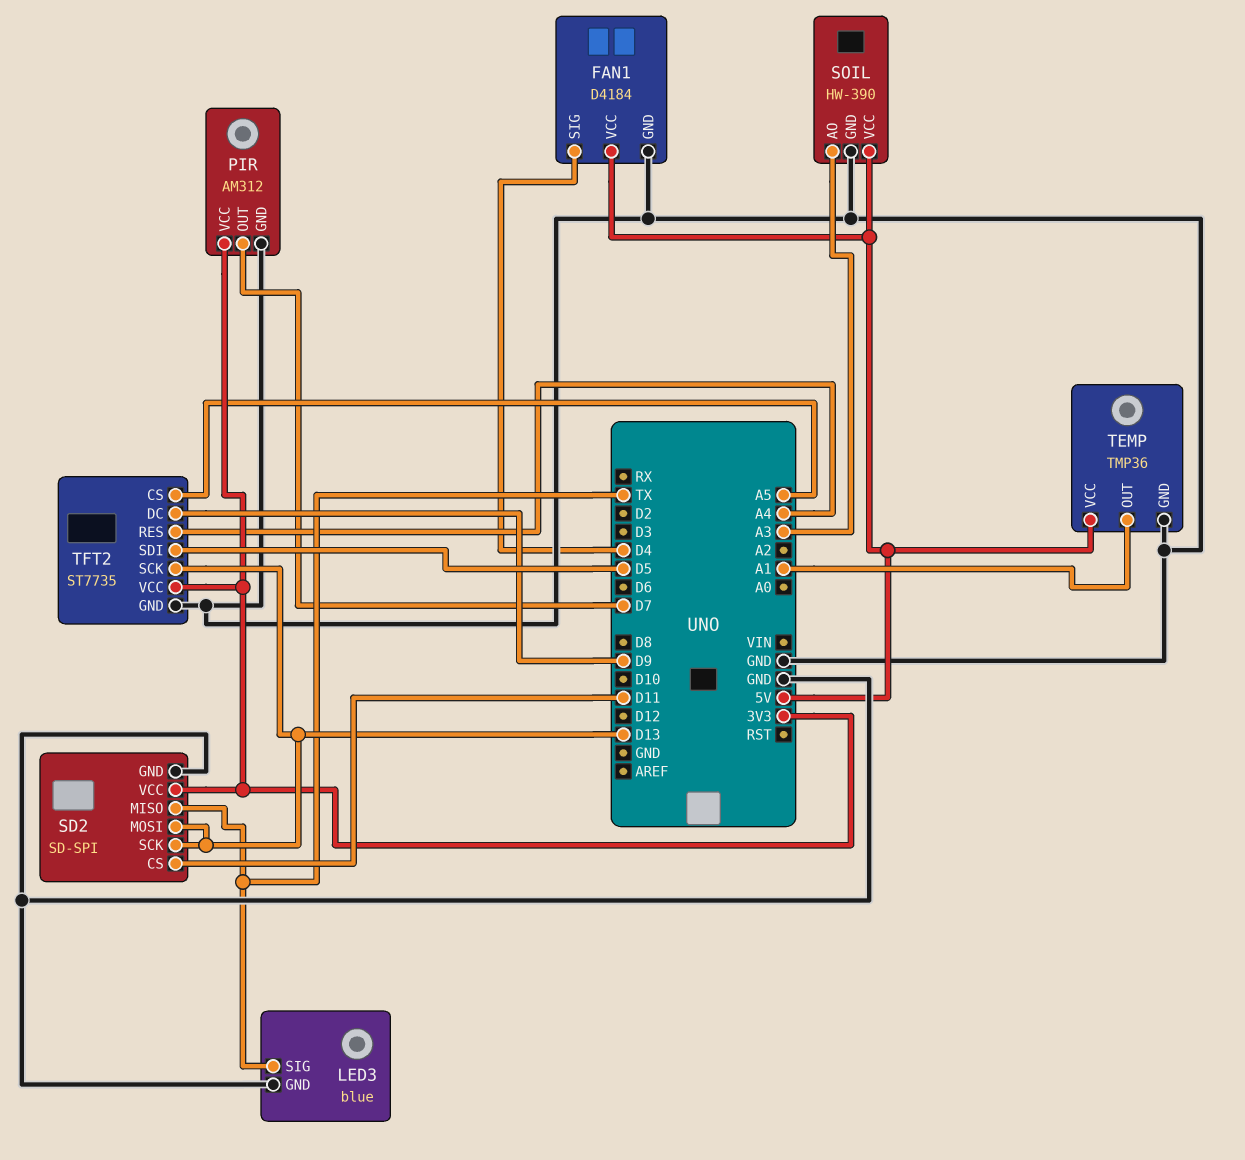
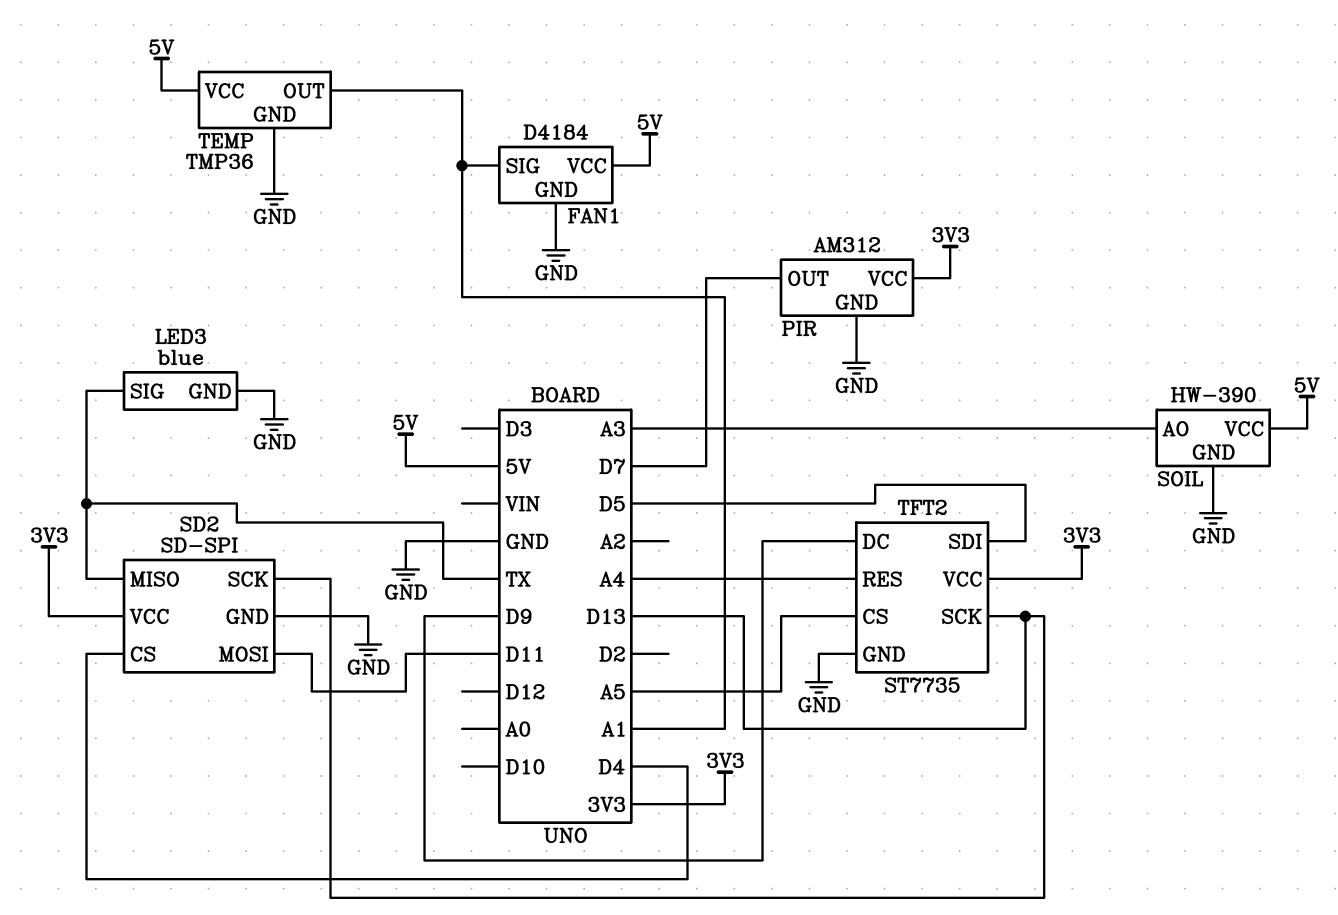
FAN1 pin SIG: D4 -> A1
SD2 pin CS: D11 -> D4
SD2 pin MOSI: D13 -> D11

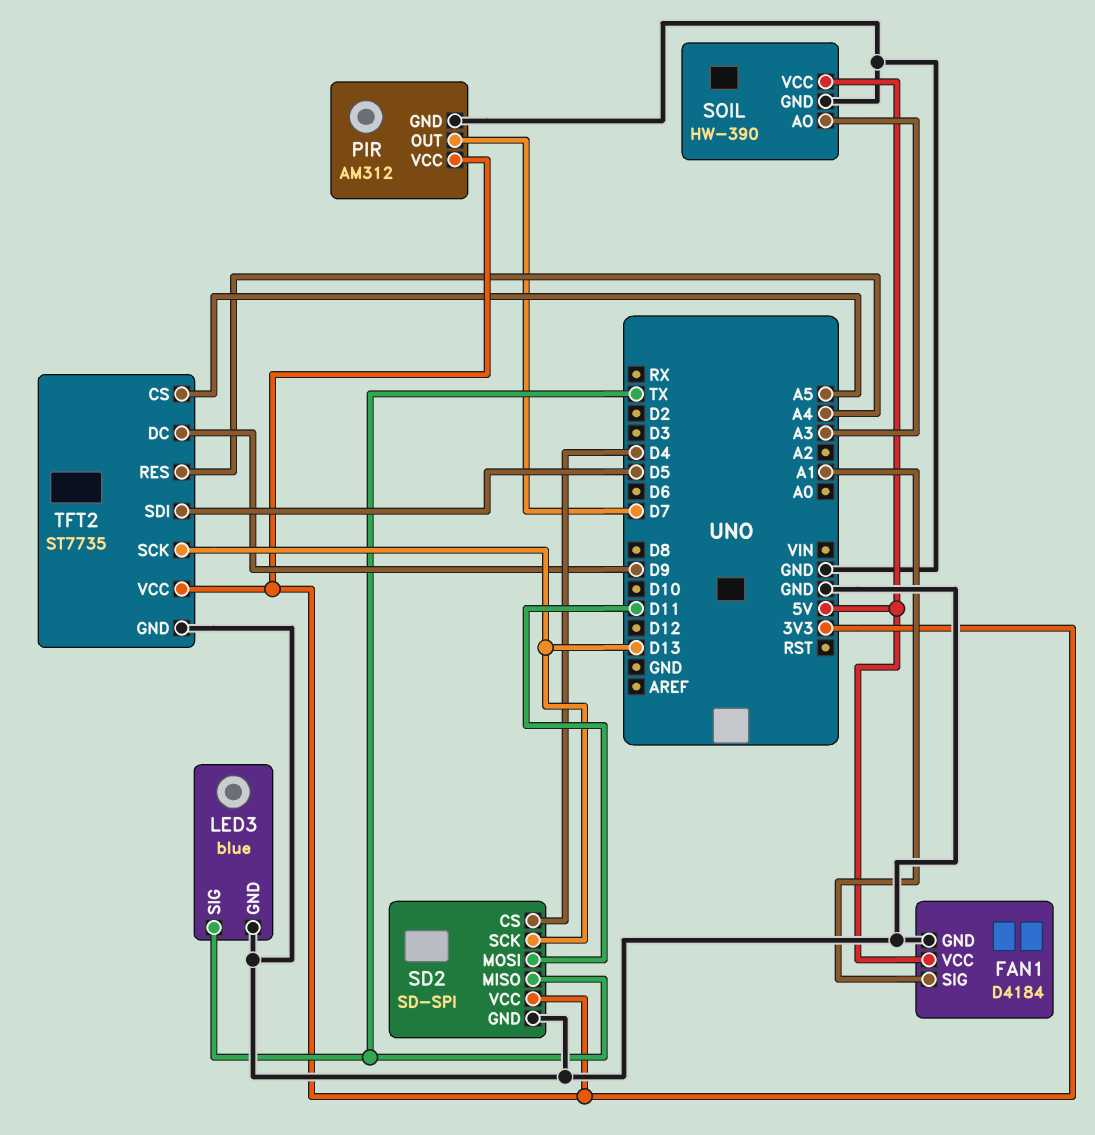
TEMP: TMP36 -> none
TEMP pin GND: GND -> none
TEMP pin OUT: A1 -> none
TEMP pin VCC: 5V -> none

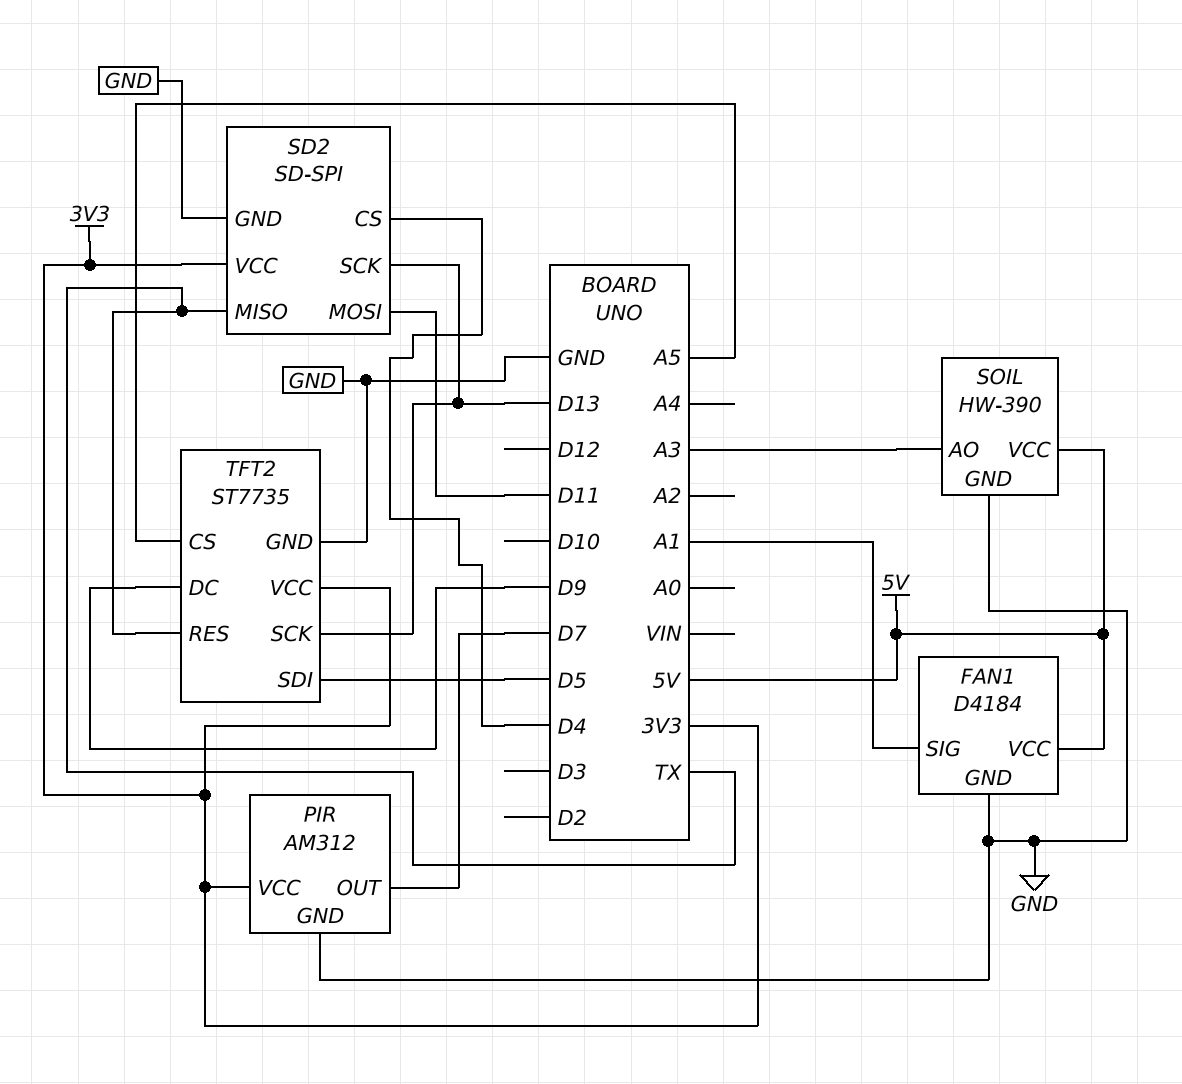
LED3: blue -> none
LED3 pin GND: GND -> none
LED3 pin SIG: TX -> none
TFT2 pin RES: A4 -> TX

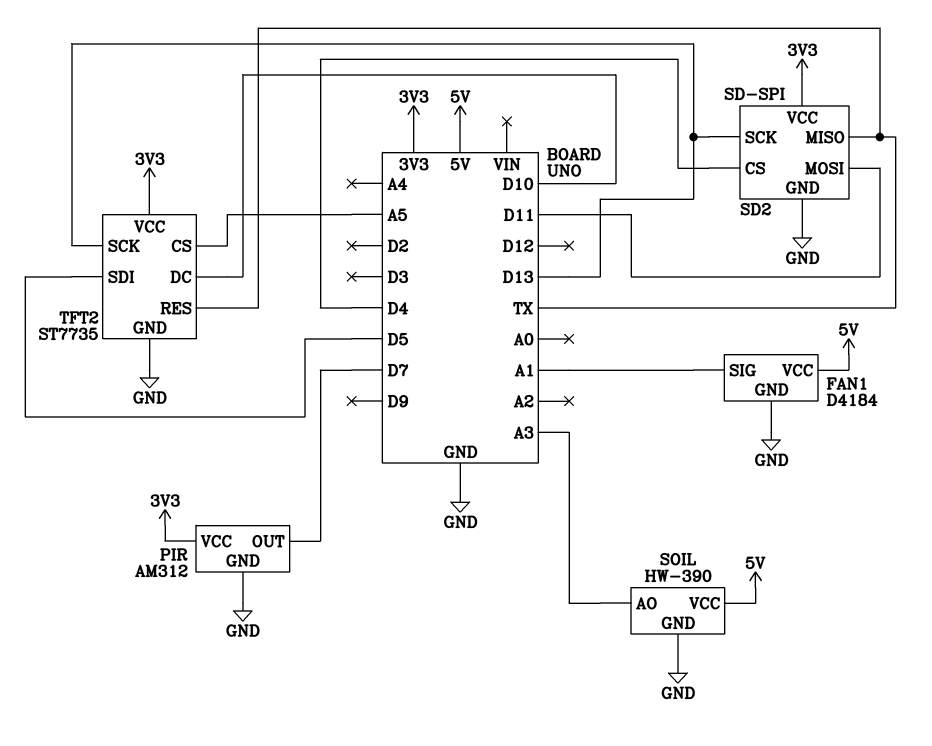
TFT2 pin DC: D9 -> D10

